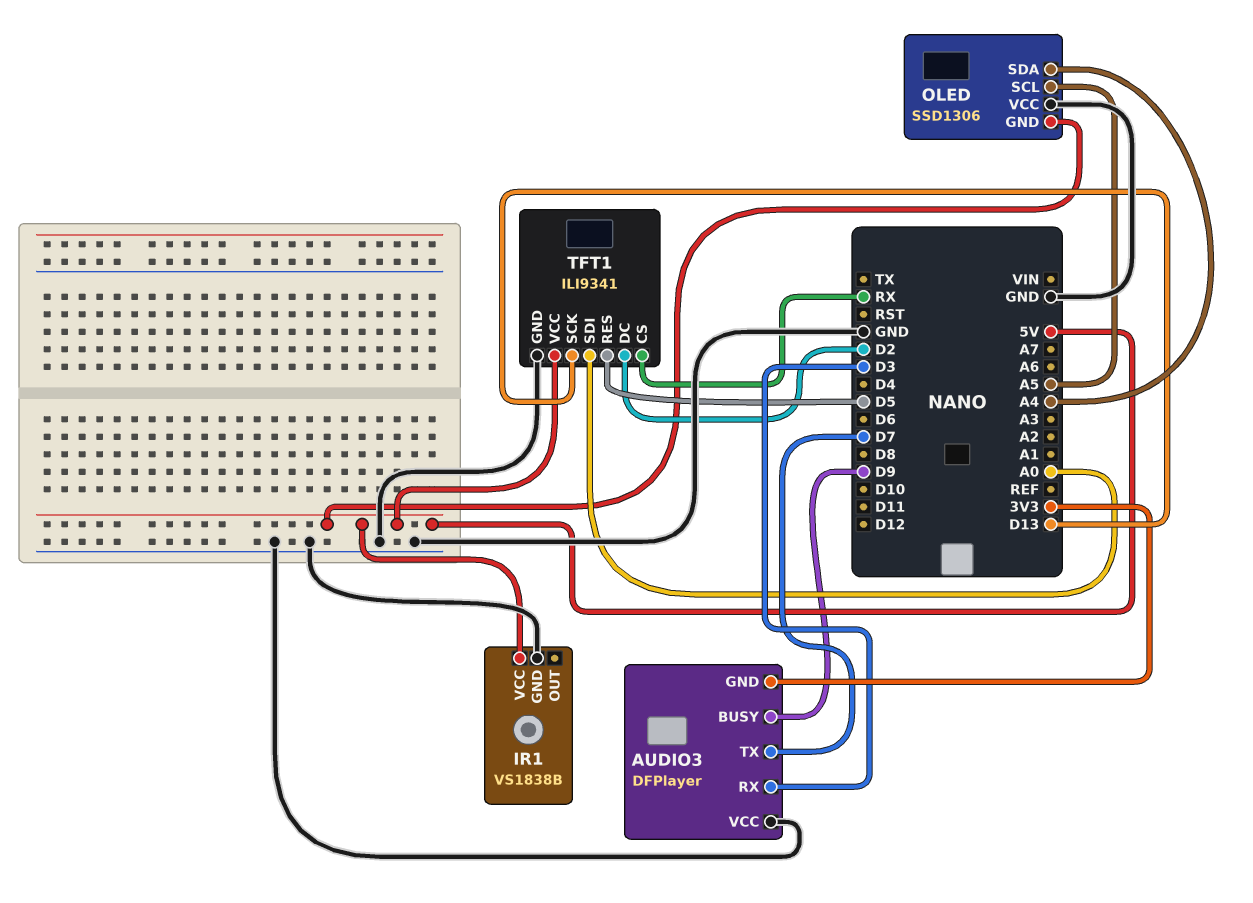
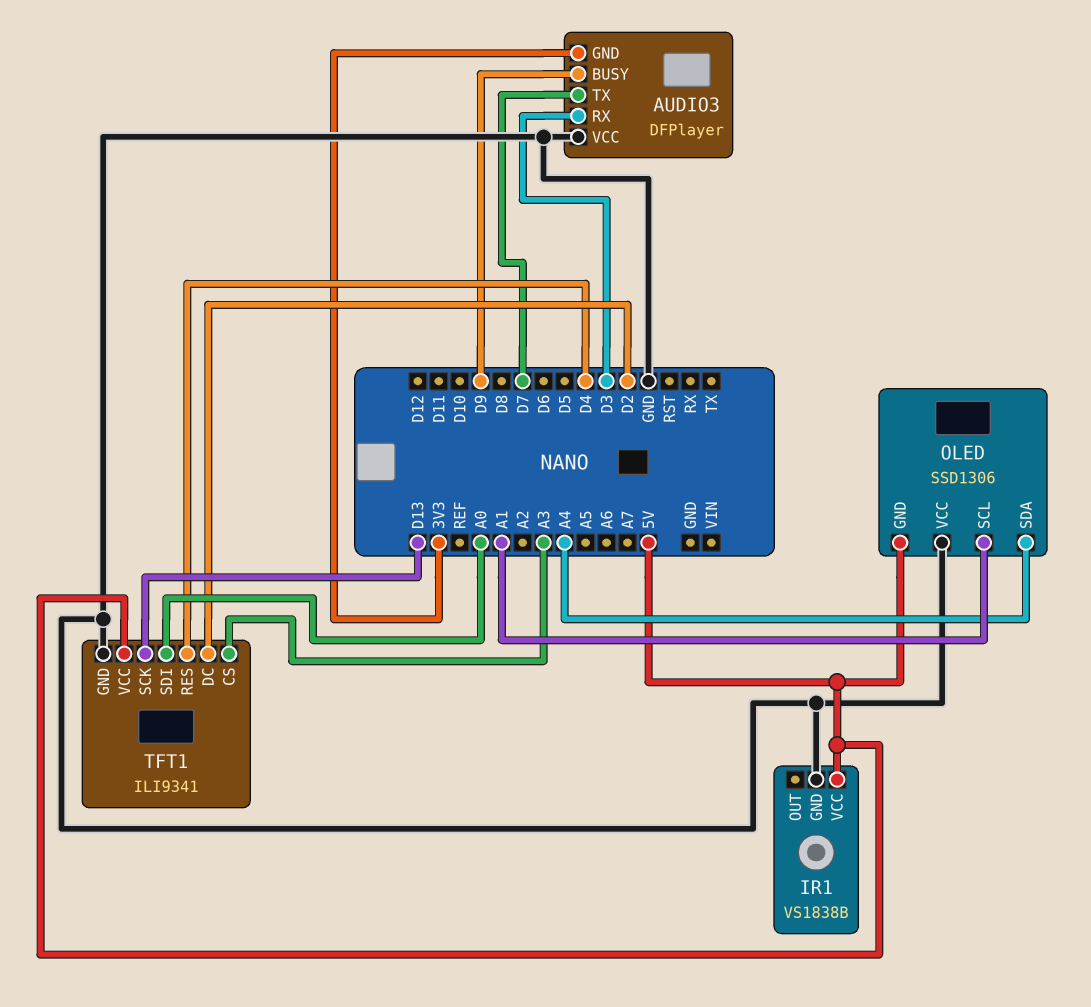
OLED pin SCL: A5 -> A1
TFT1 pin CS: RX -> A3
TFT1 pin RES: D5 -> D4

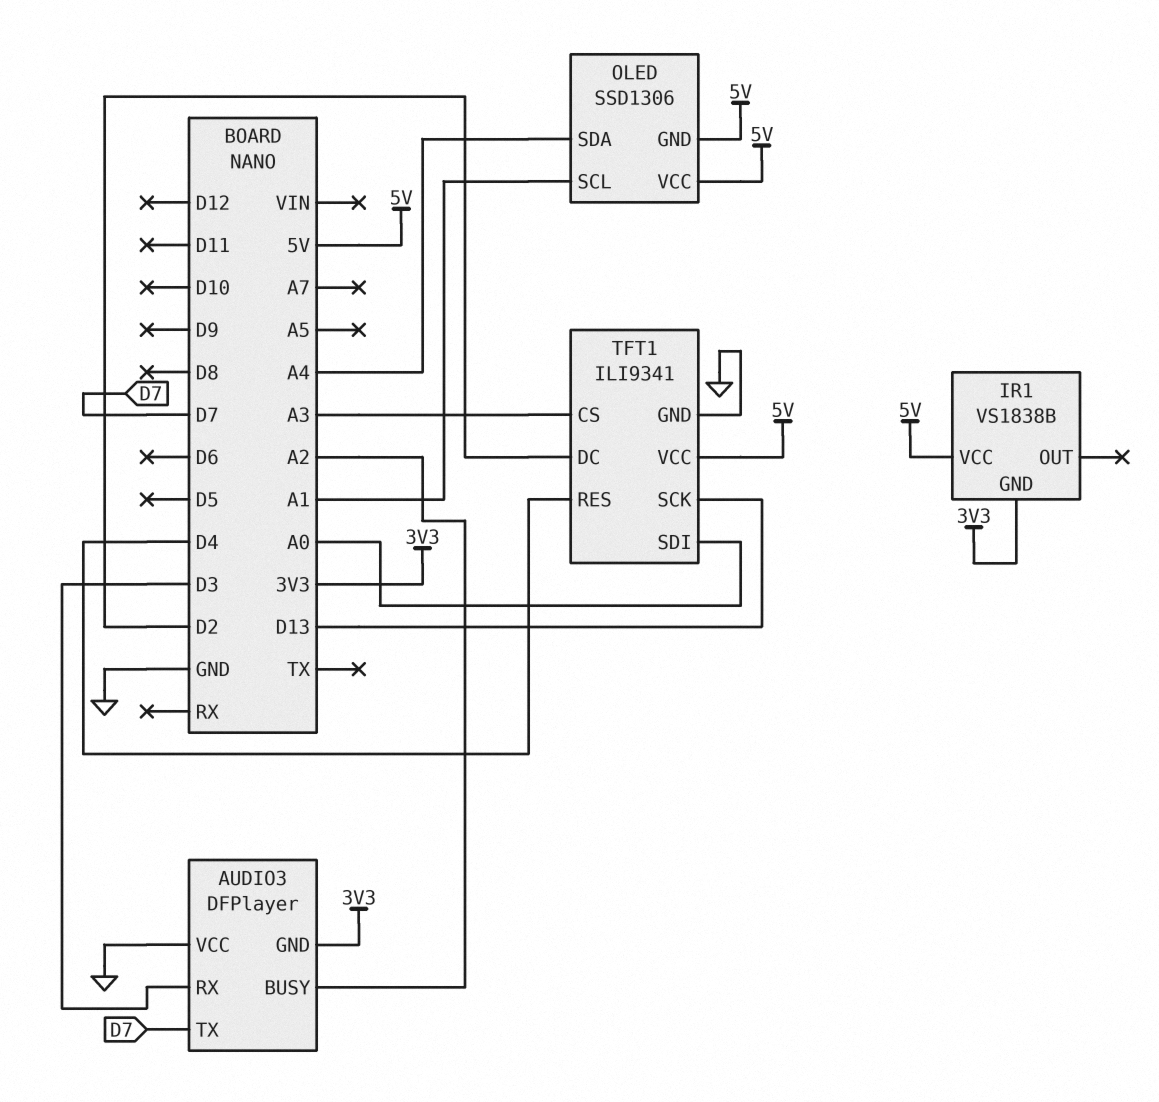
AUDIO3 pin BUSY: D9 -> A2
IR1 pin GND: GND -> 3V3
OLED pin VCC: GND -> 5V

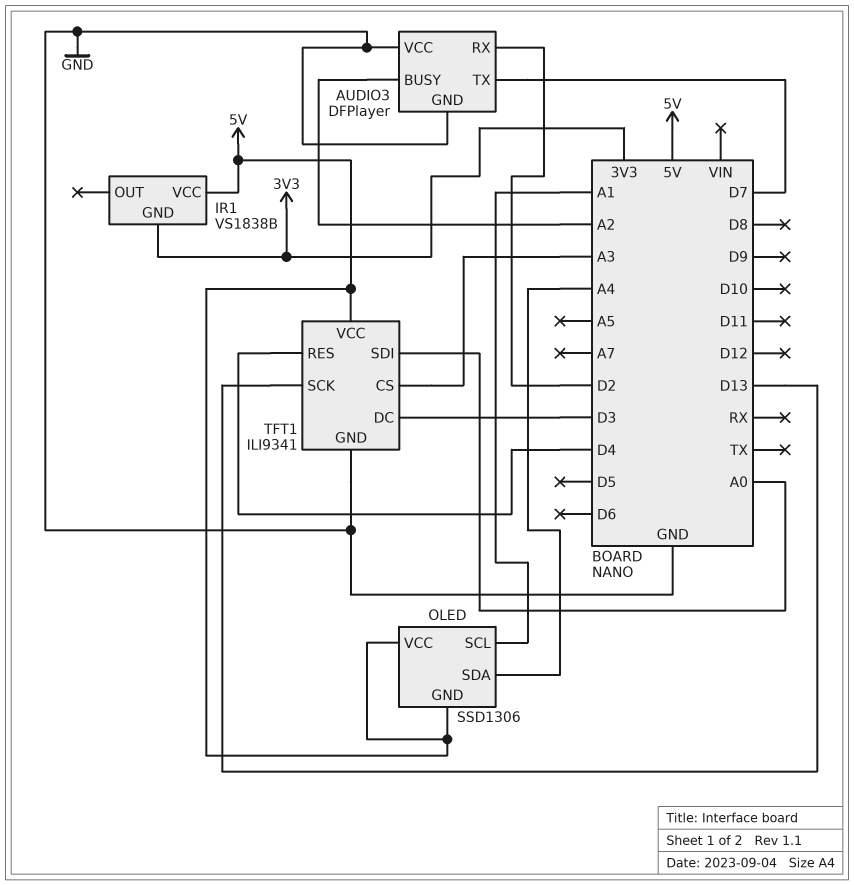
AUDIO3 pin GND: 3V3 -> GND
AUDIO3 pin RX: D3 -> D2
TFT1 pin DC: D2 -> D3

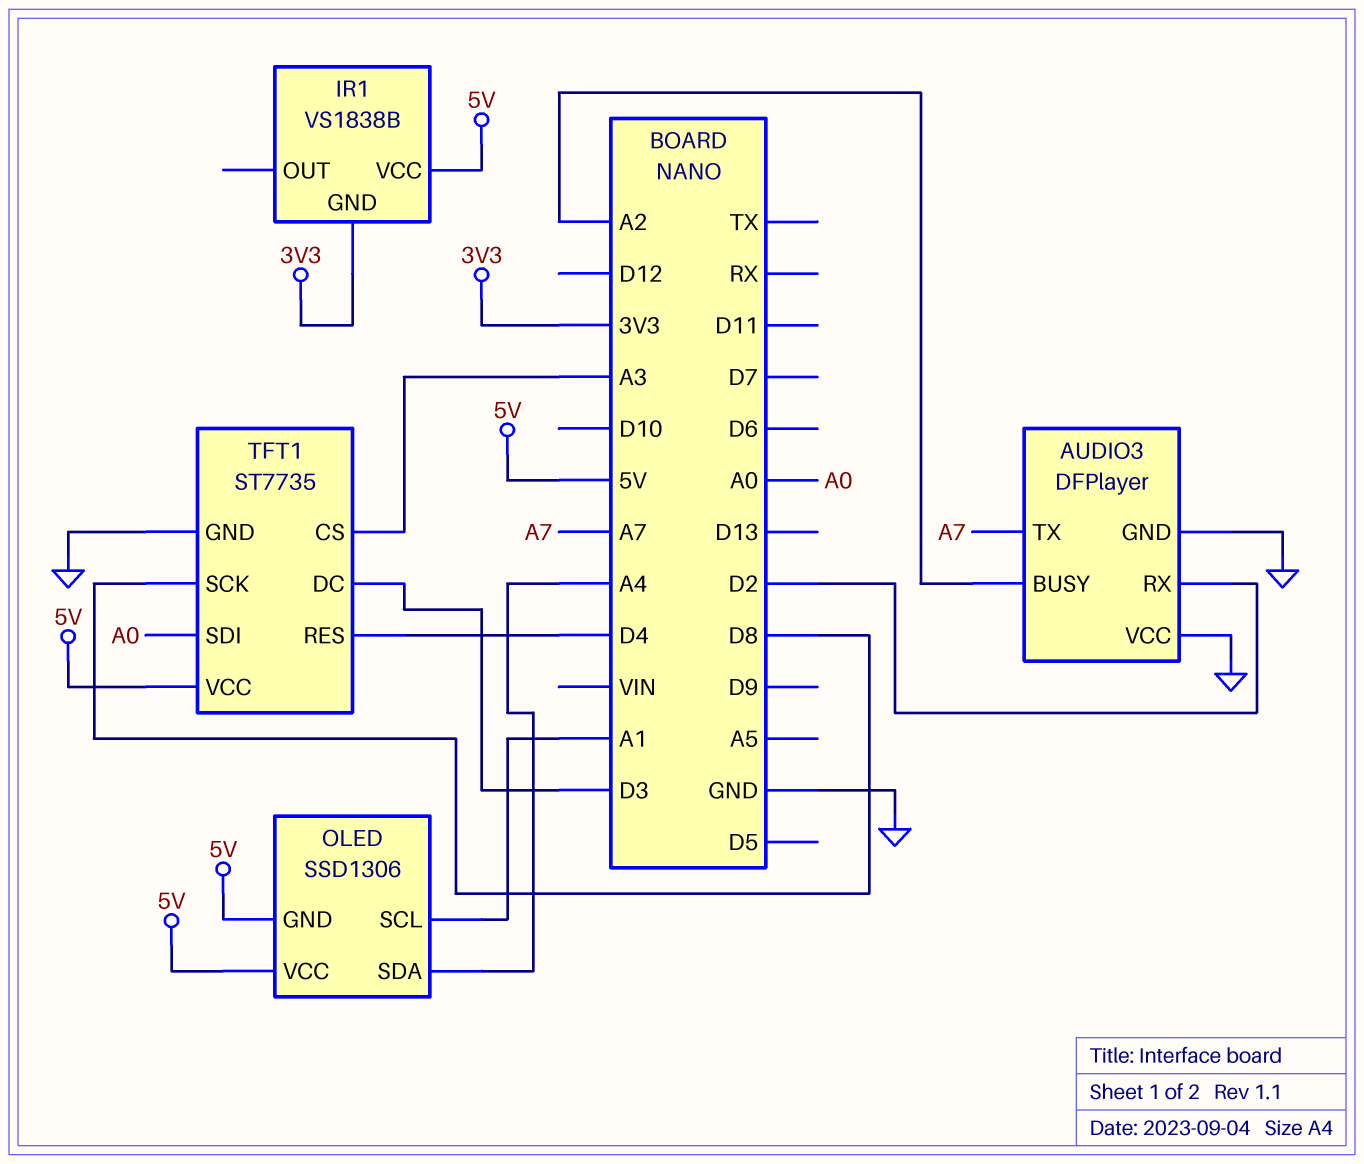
AUDIO3 pin TX: D7 -> A7
TFT1: ILI9341 -> ST7735
TFT1 pin SCK: D13 -> D8

